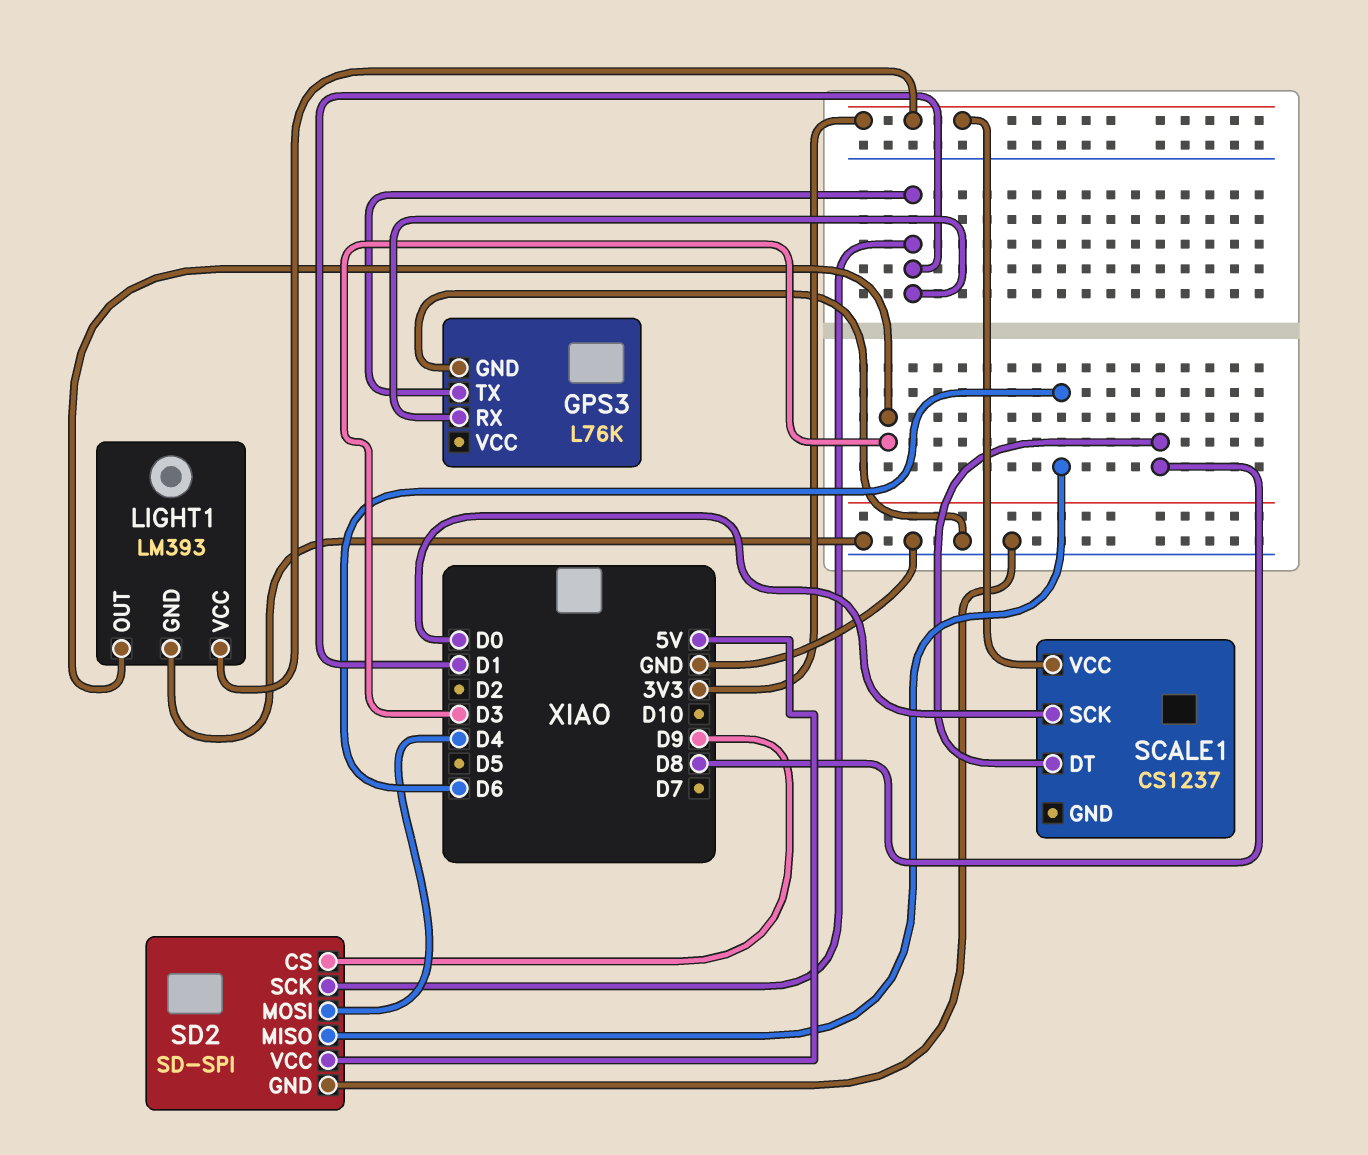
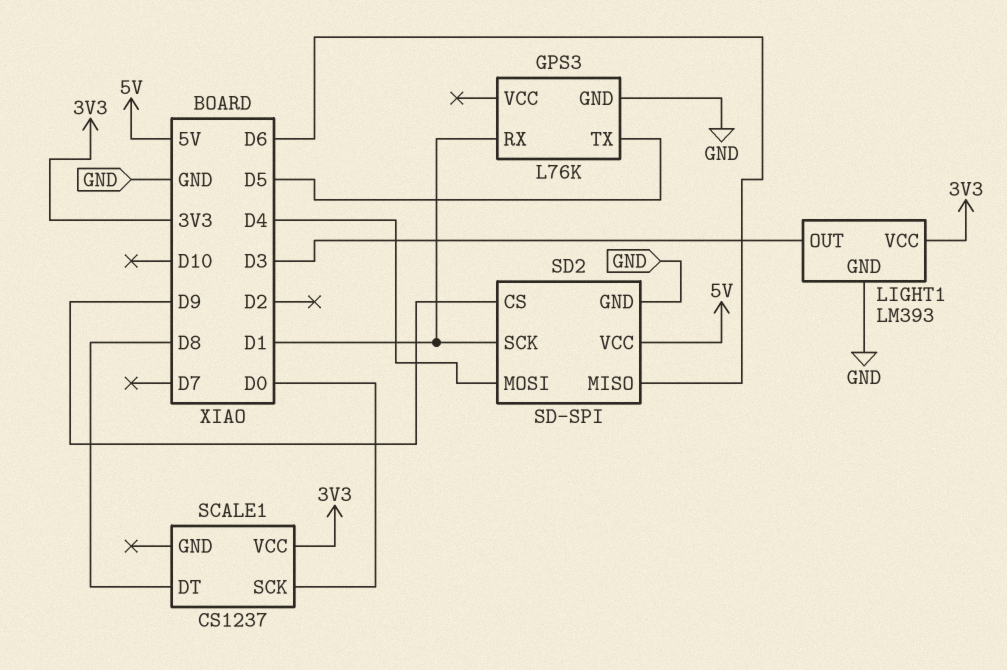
GPS3 pin TX: D1 -> D5

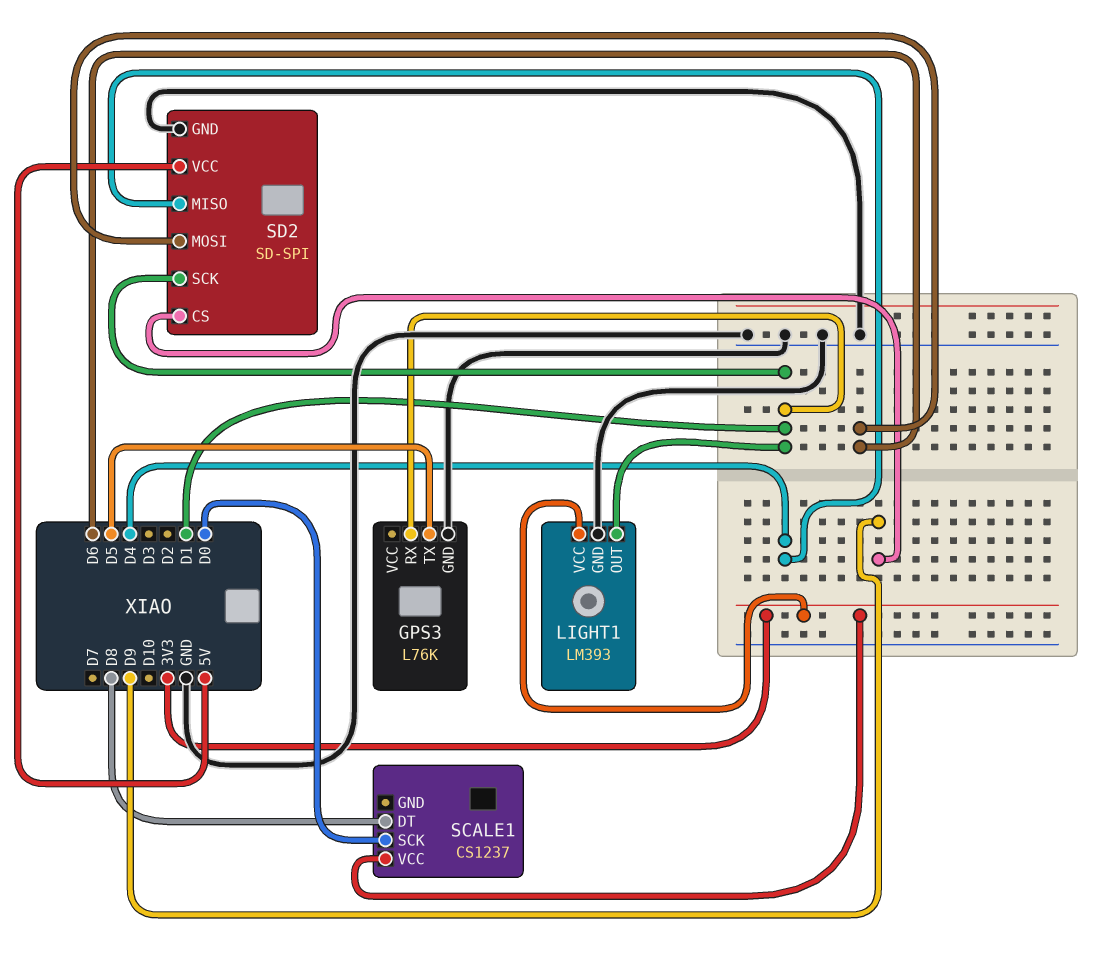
LIGHT1 pin OUT: D3 -> D1
SD2 pin MISO: D6 -> D4
SD2 pin MOSI: D4 -> D6

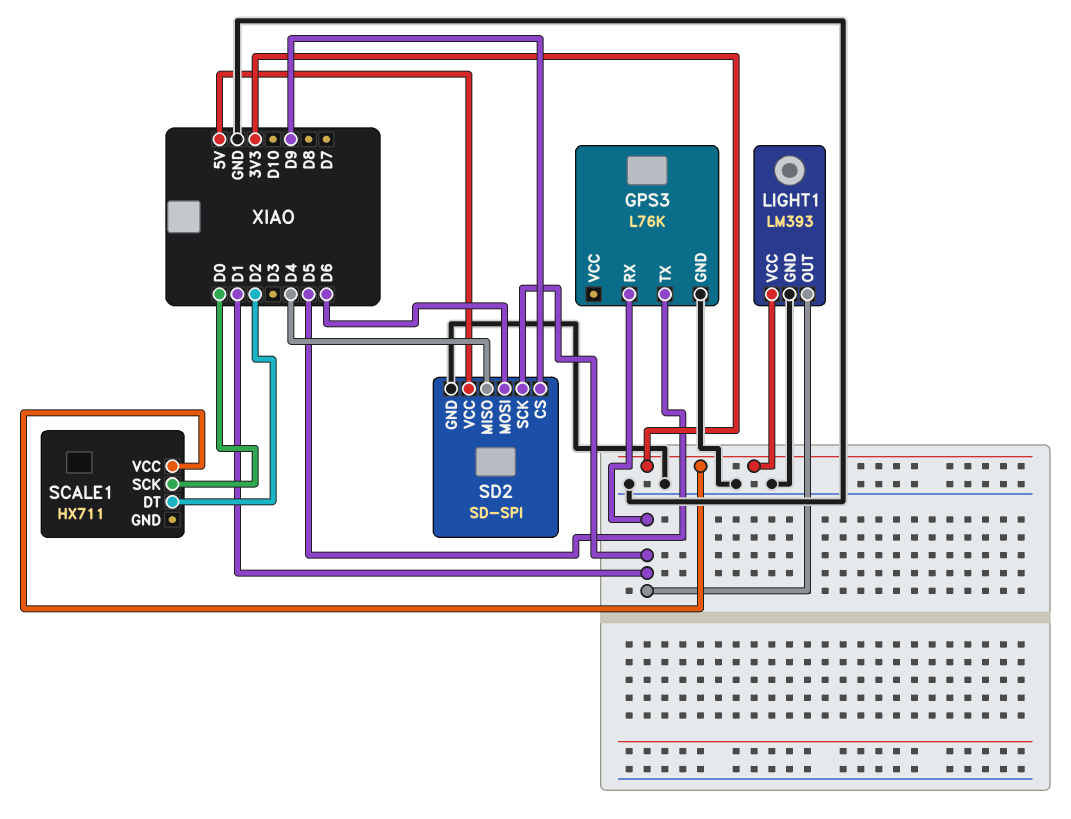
SCALE1: CS1237 -> HX711
SCALE1 pin DT: D8 -> D2

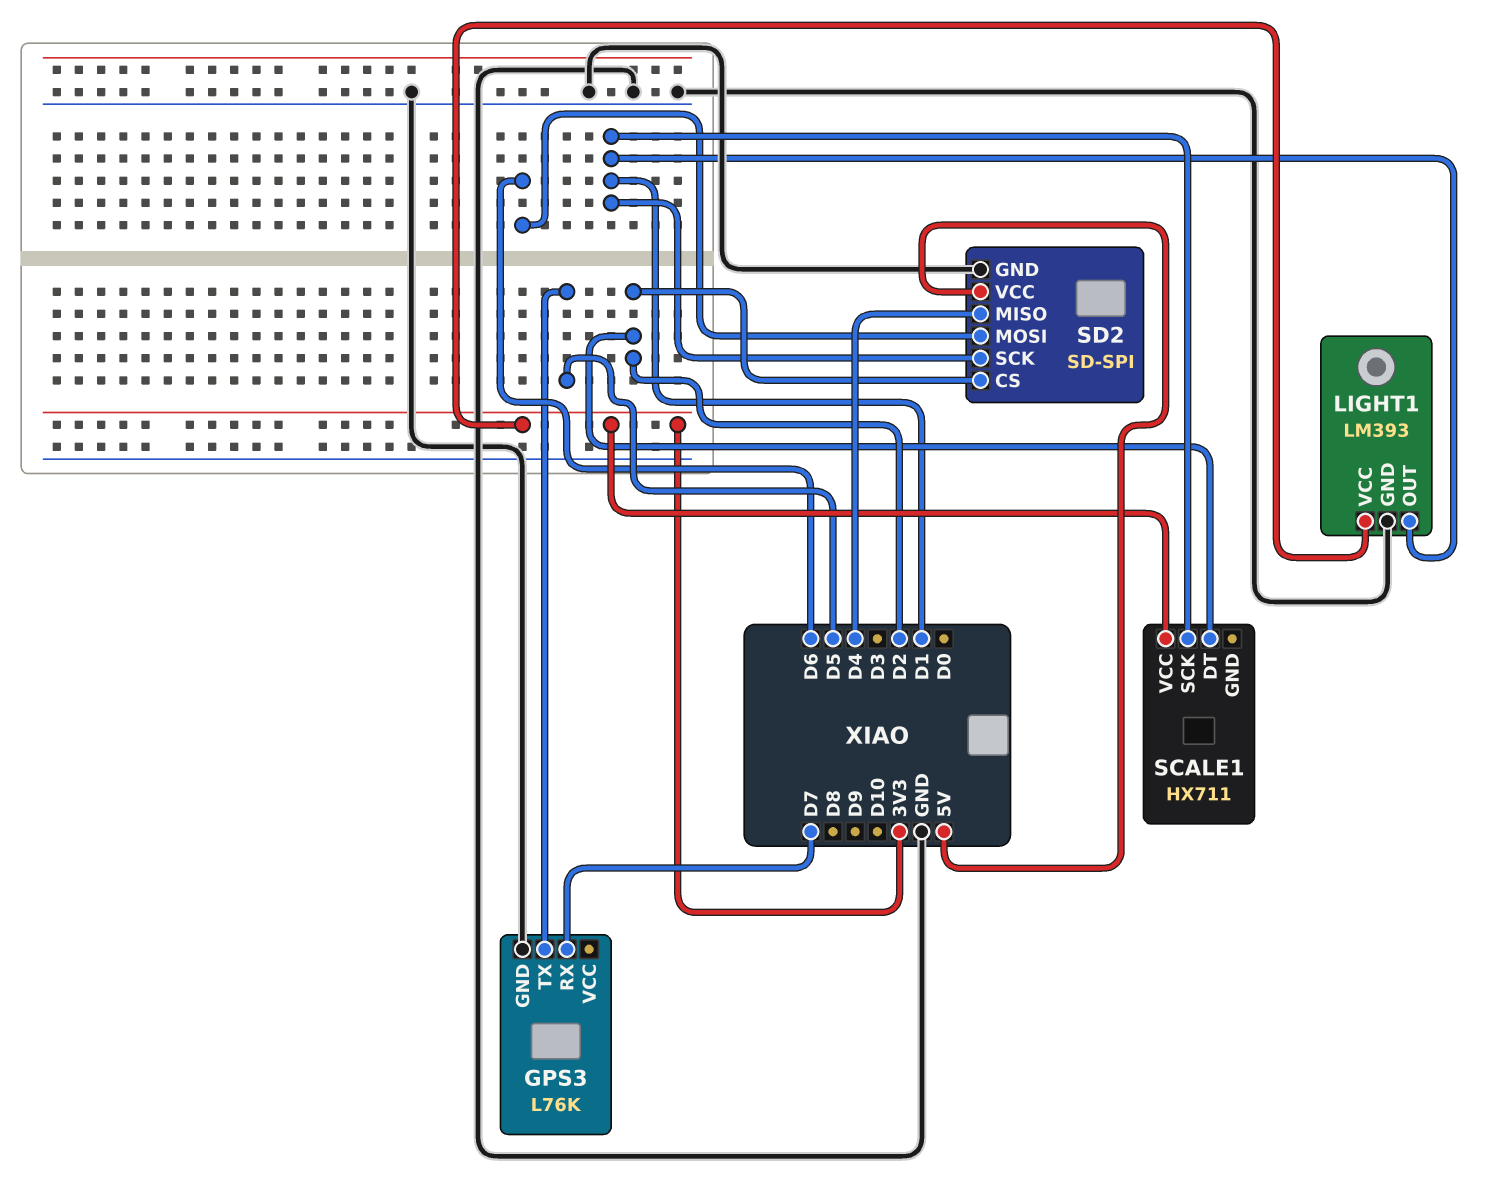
GPS3 pin RX: D1 -> D7
SCALE1 pin SCK: D0 -> D1
SD2 pin CS: D9 -> D2

